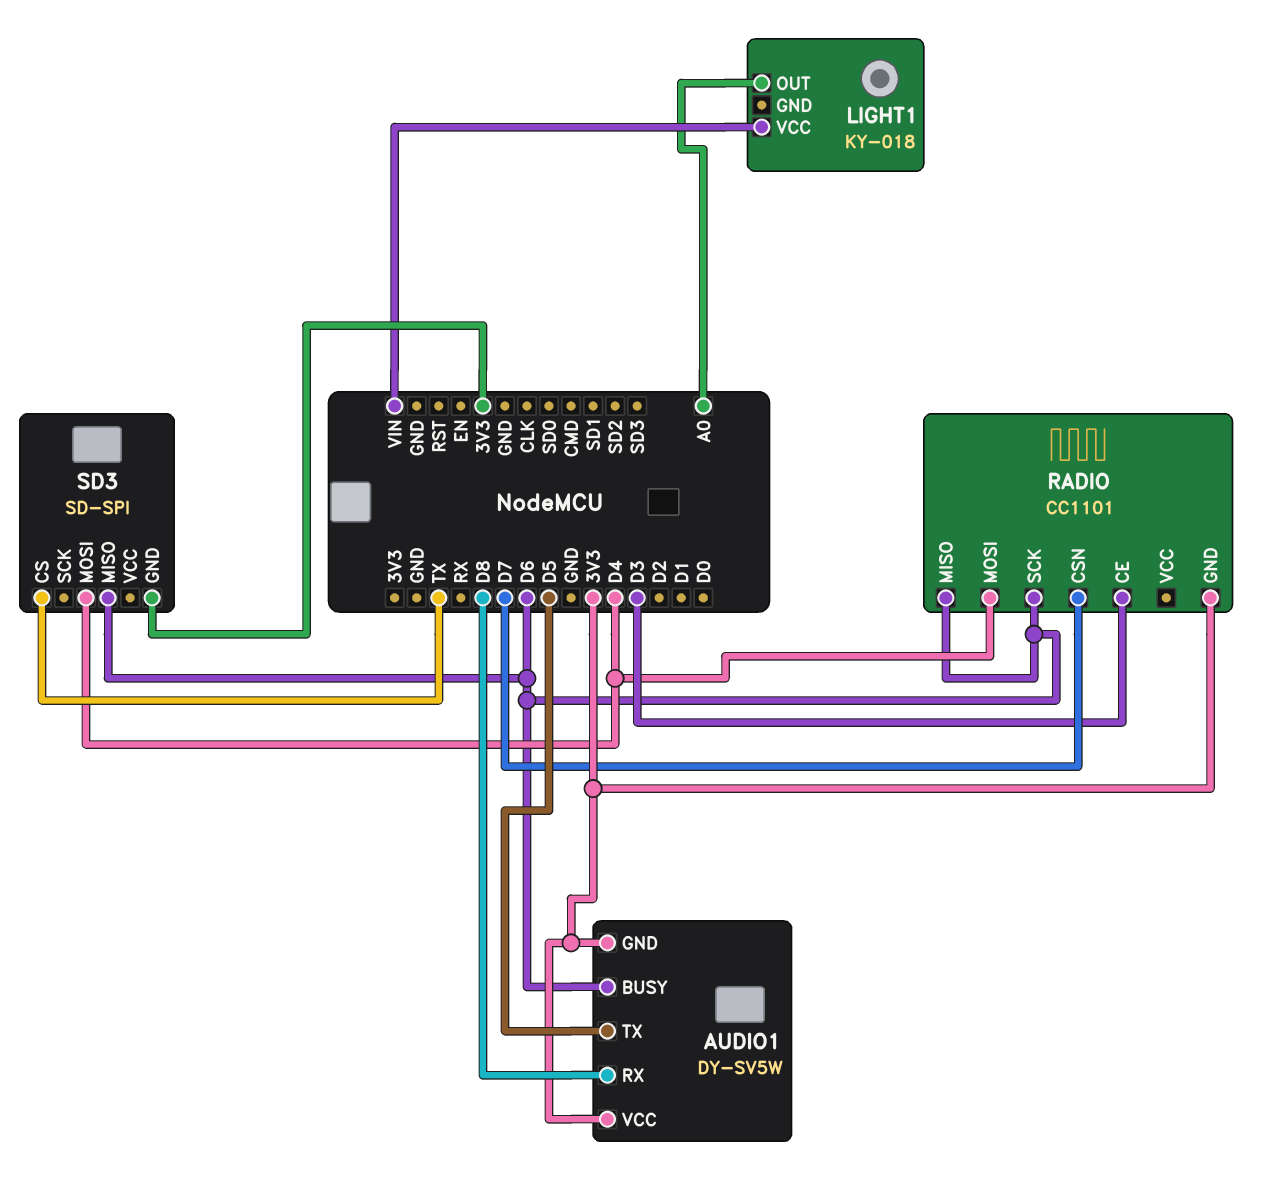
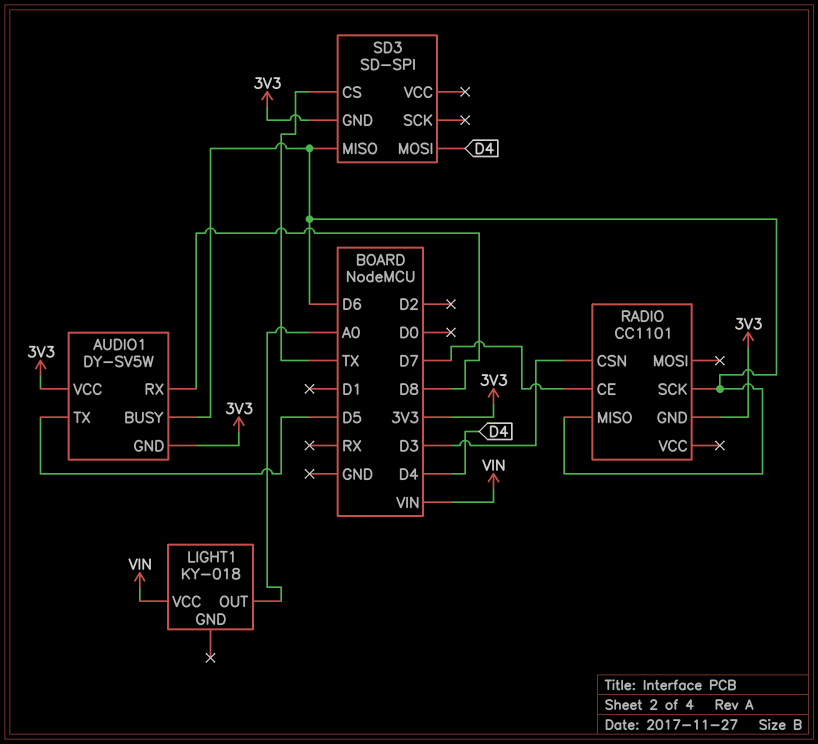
RADIO pin CE: D3 -> D7
RADIO pin CSN: D7 -> D3
RADIO pin MOSI: D4 -> none

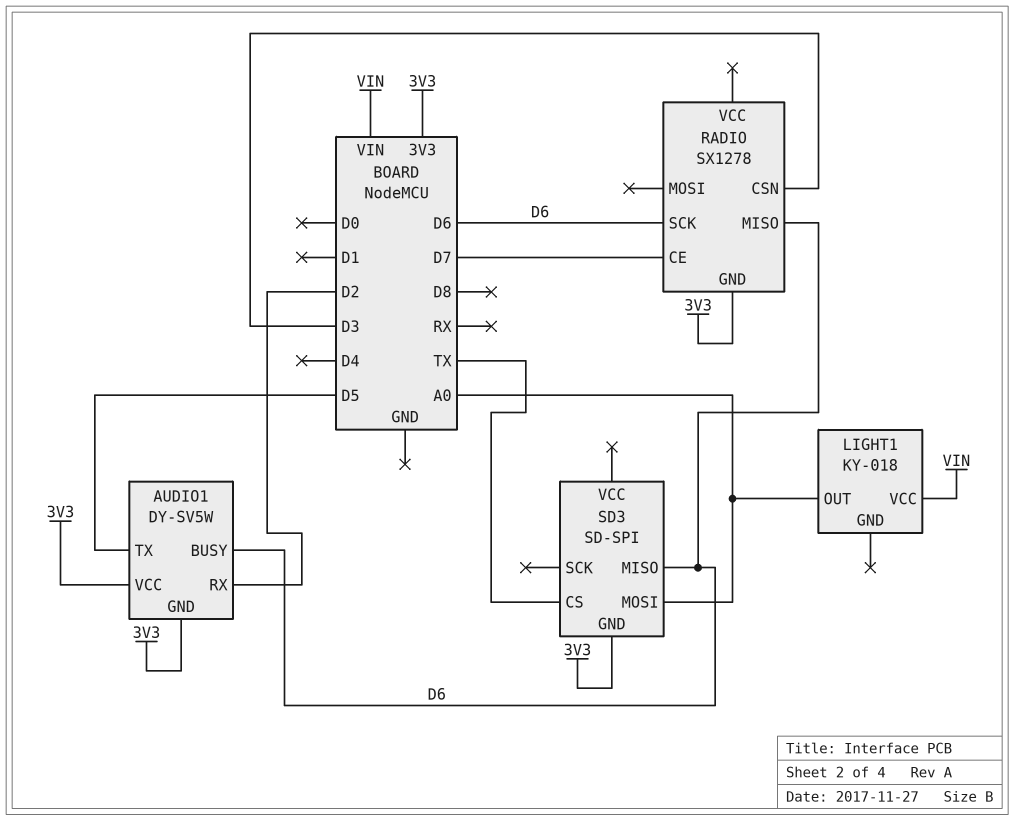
AUDIO1 pin RX: D8 -> D2
RADIO: CC1101 -> SX1278
SD3 pin MOSI: D4 -> A0

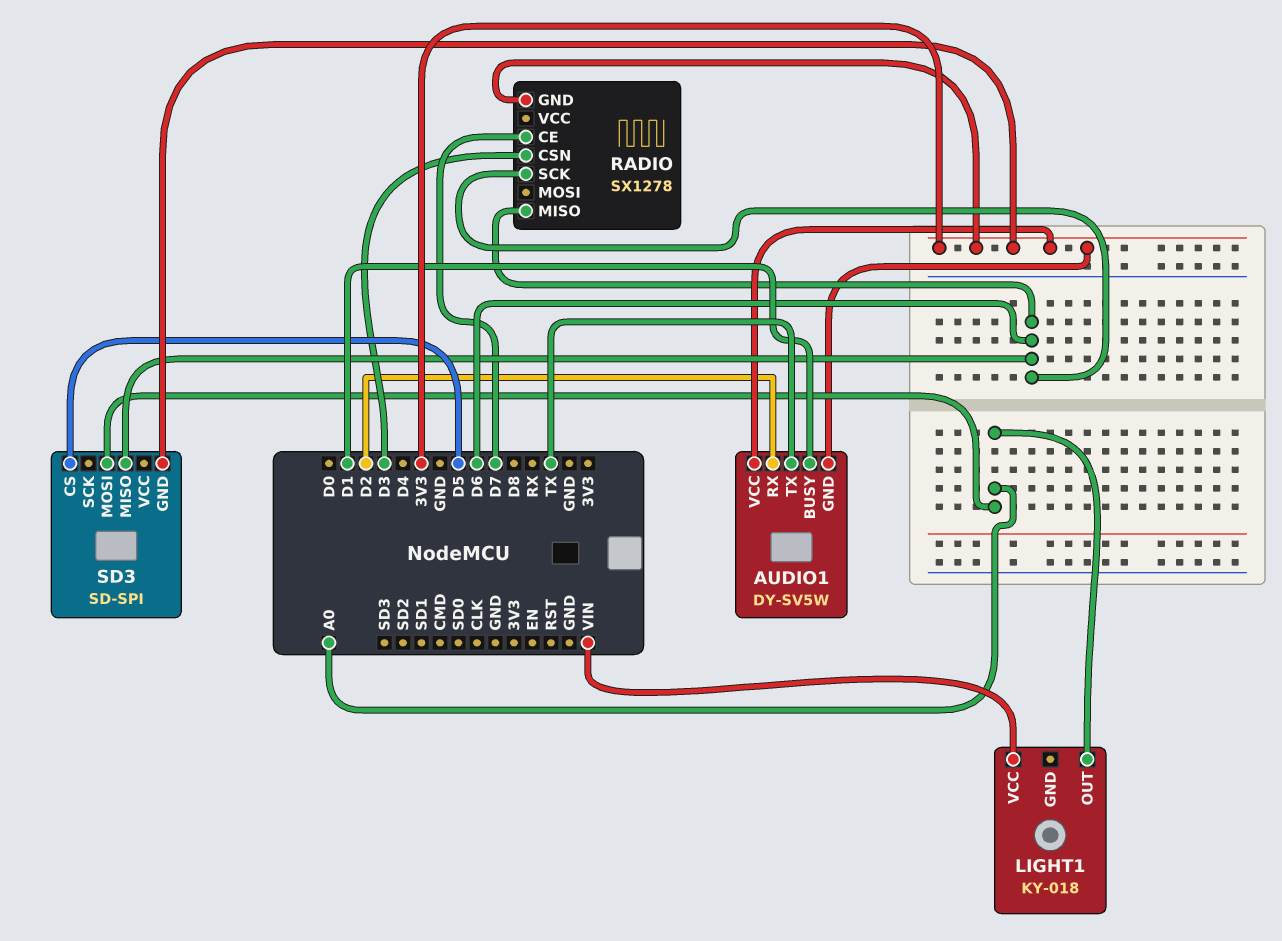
AUDIO1 pin BUSY: D6 -> D1
AUDIO1 pin TX: D5 -> TX
SD3 pin CS: TX -> D5

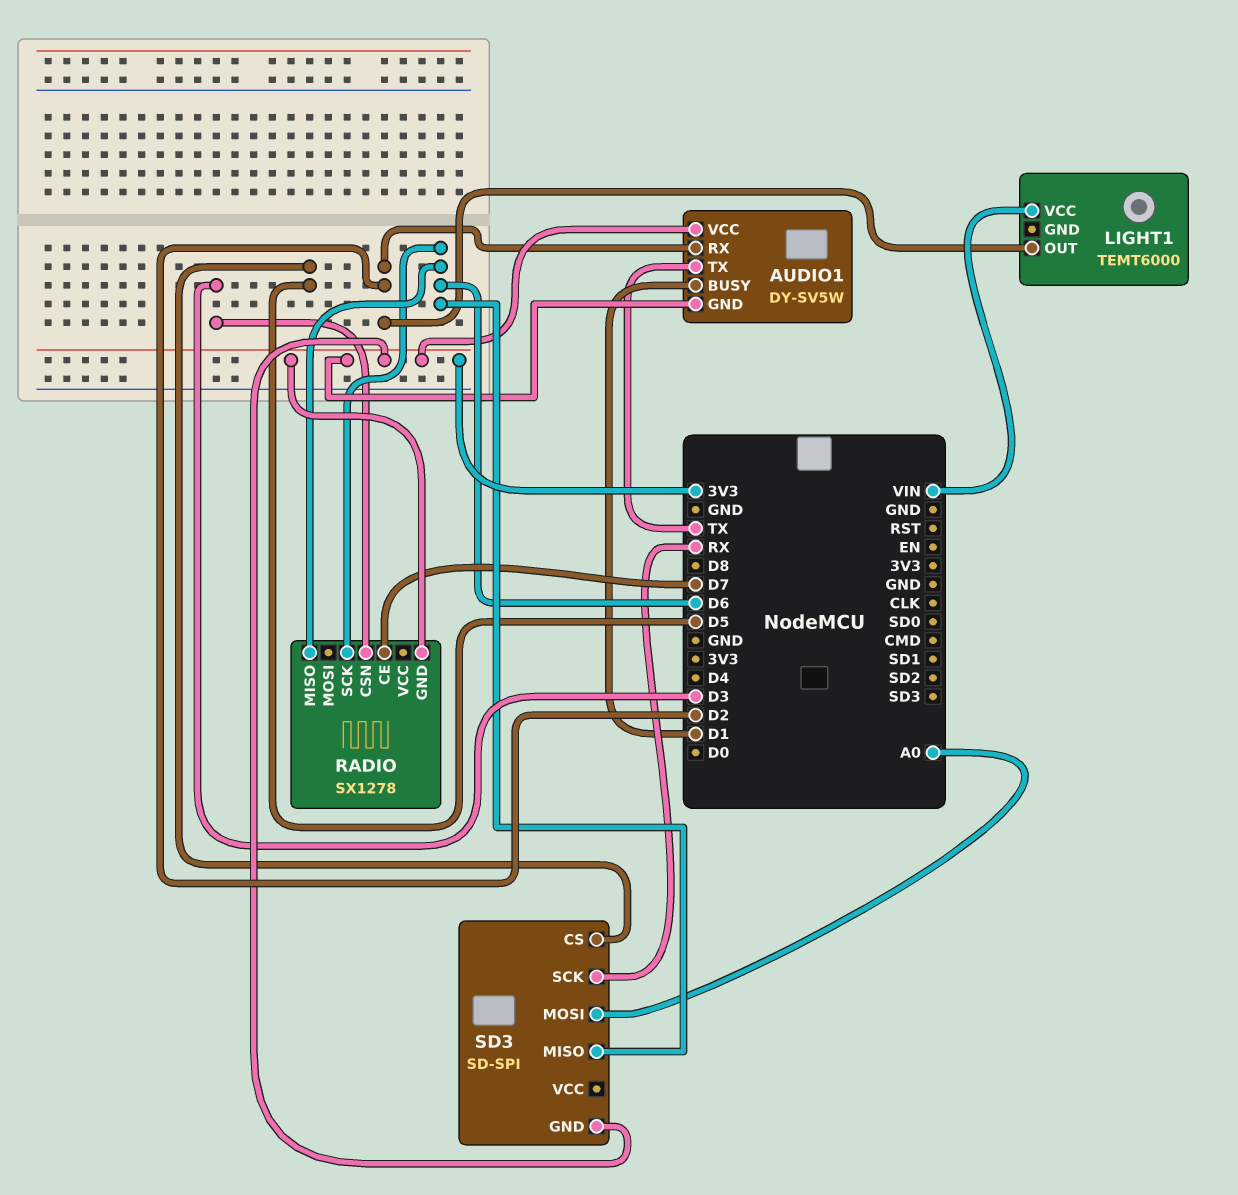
LIGHT1: KY-018 -> TEMT6000
LIGHT1 pin OUT: A0 -> D2
SD3 pin SCK: none -> RX

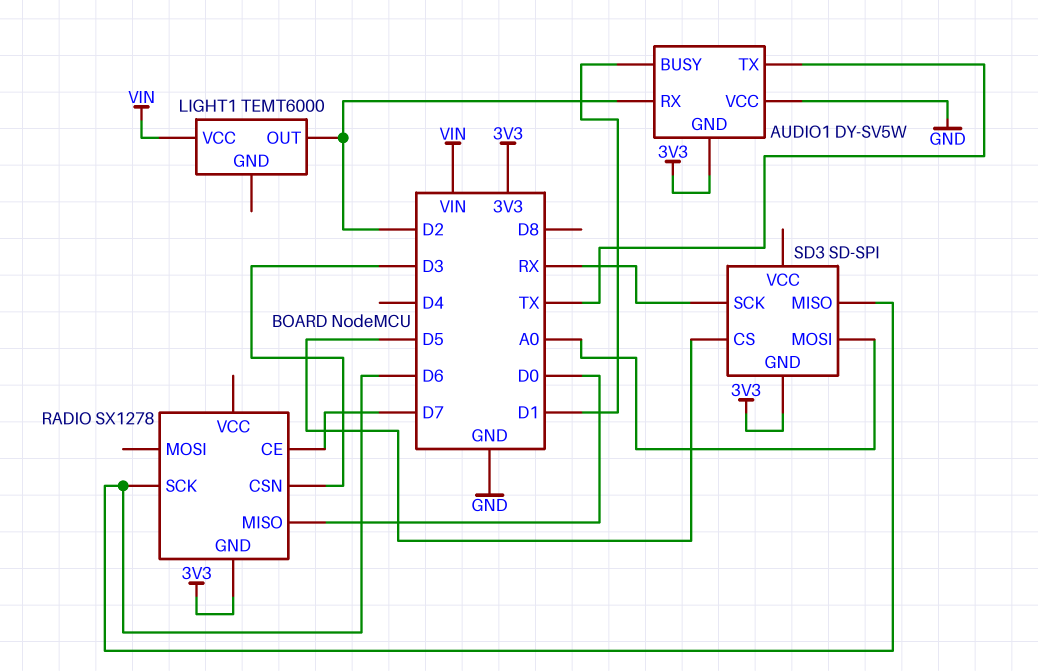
AUDIO1 pin VCC: 3V3 -> GND
RADIO pin MISO: D6 -> D0

